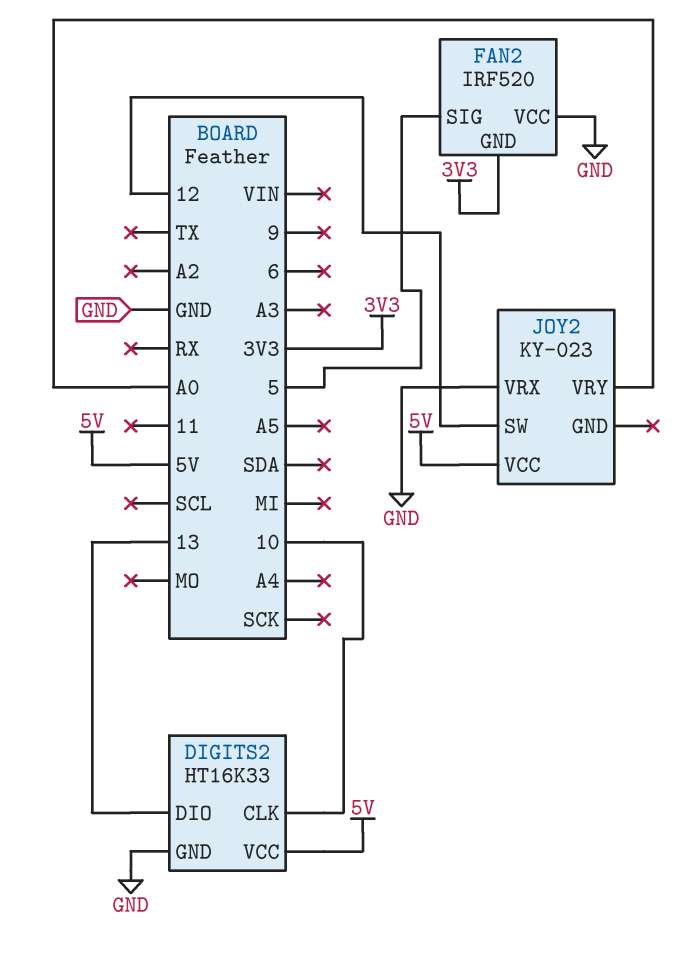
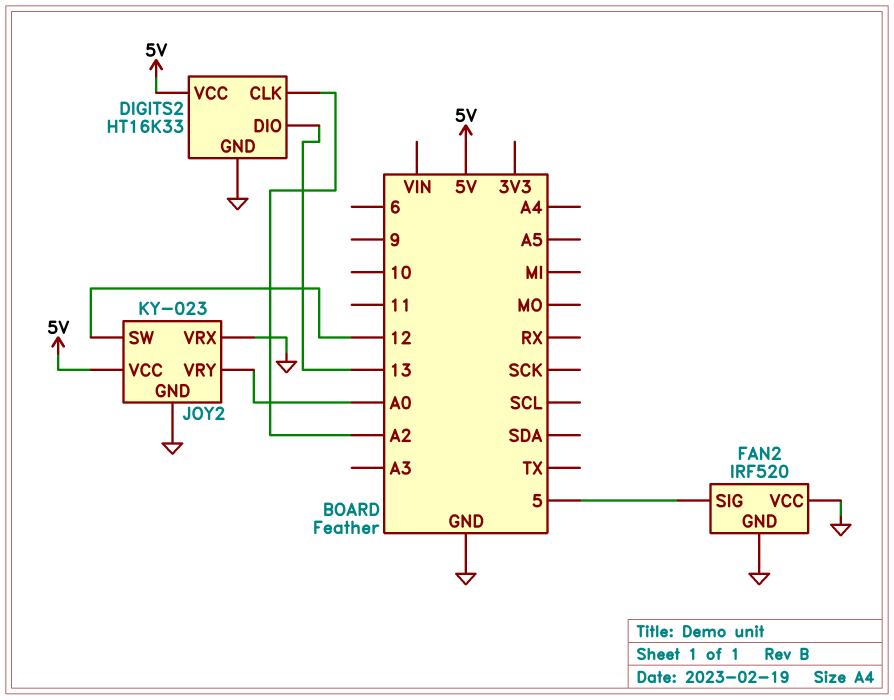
DIGITS2 pin CLK: 10 -> A2
FAN2 pin GND: 3V3 -> GND
JOY2 pin GND: none -> GND

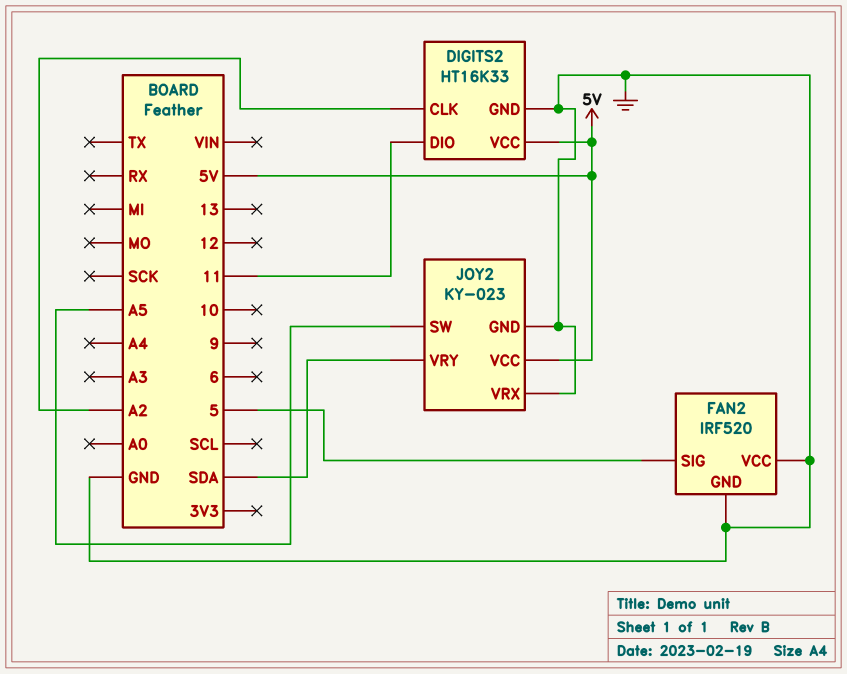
DIGITS2 pin DIO: 13 -> 11
JOY2 pin SW: 12 -> A5
JOY2 pin VRY: A0 -> SDA

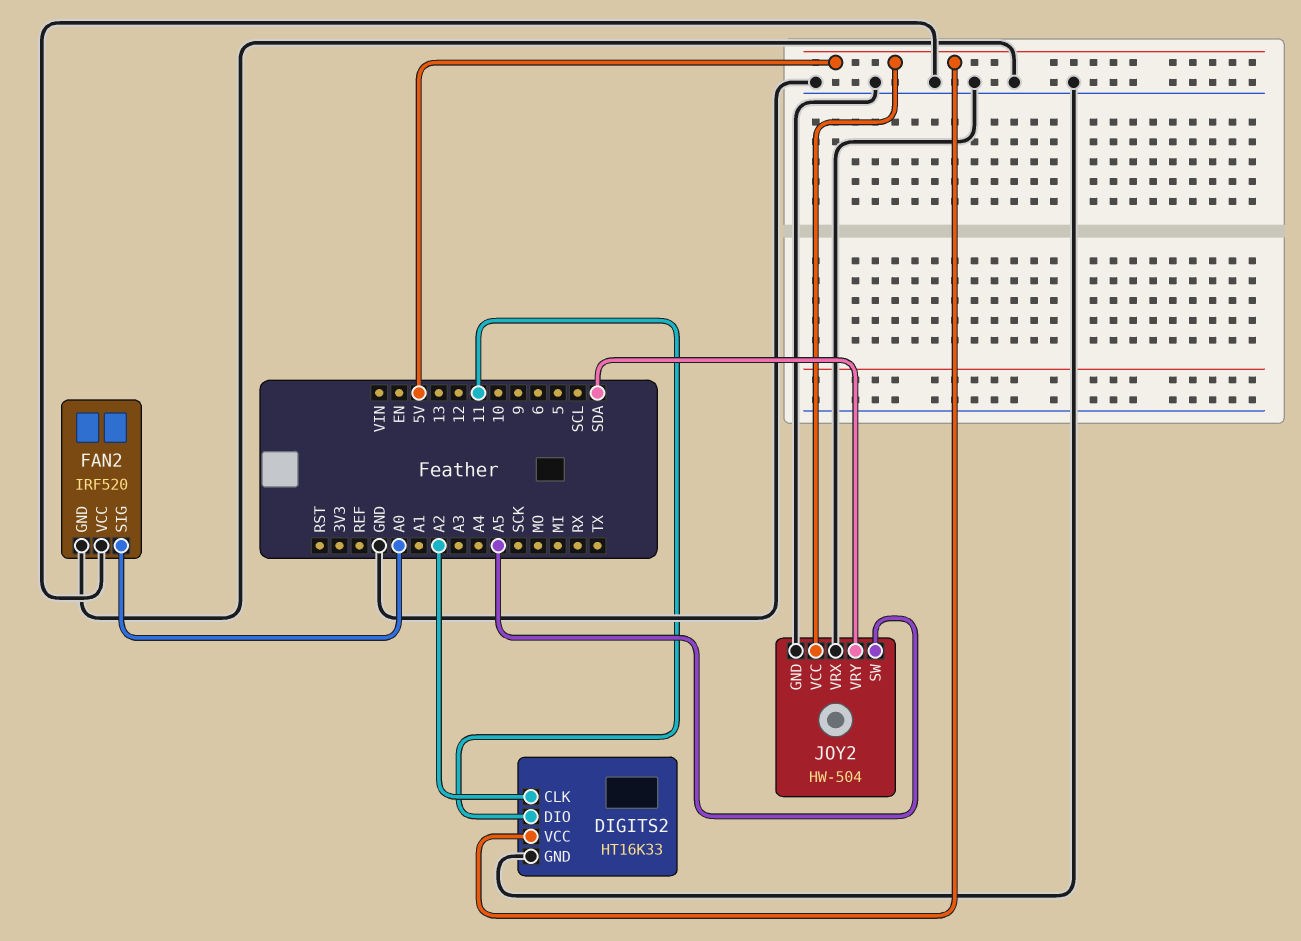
FAN2 pin SIG: 5 -> A0
JOY2: KY-023 -> HW-504

